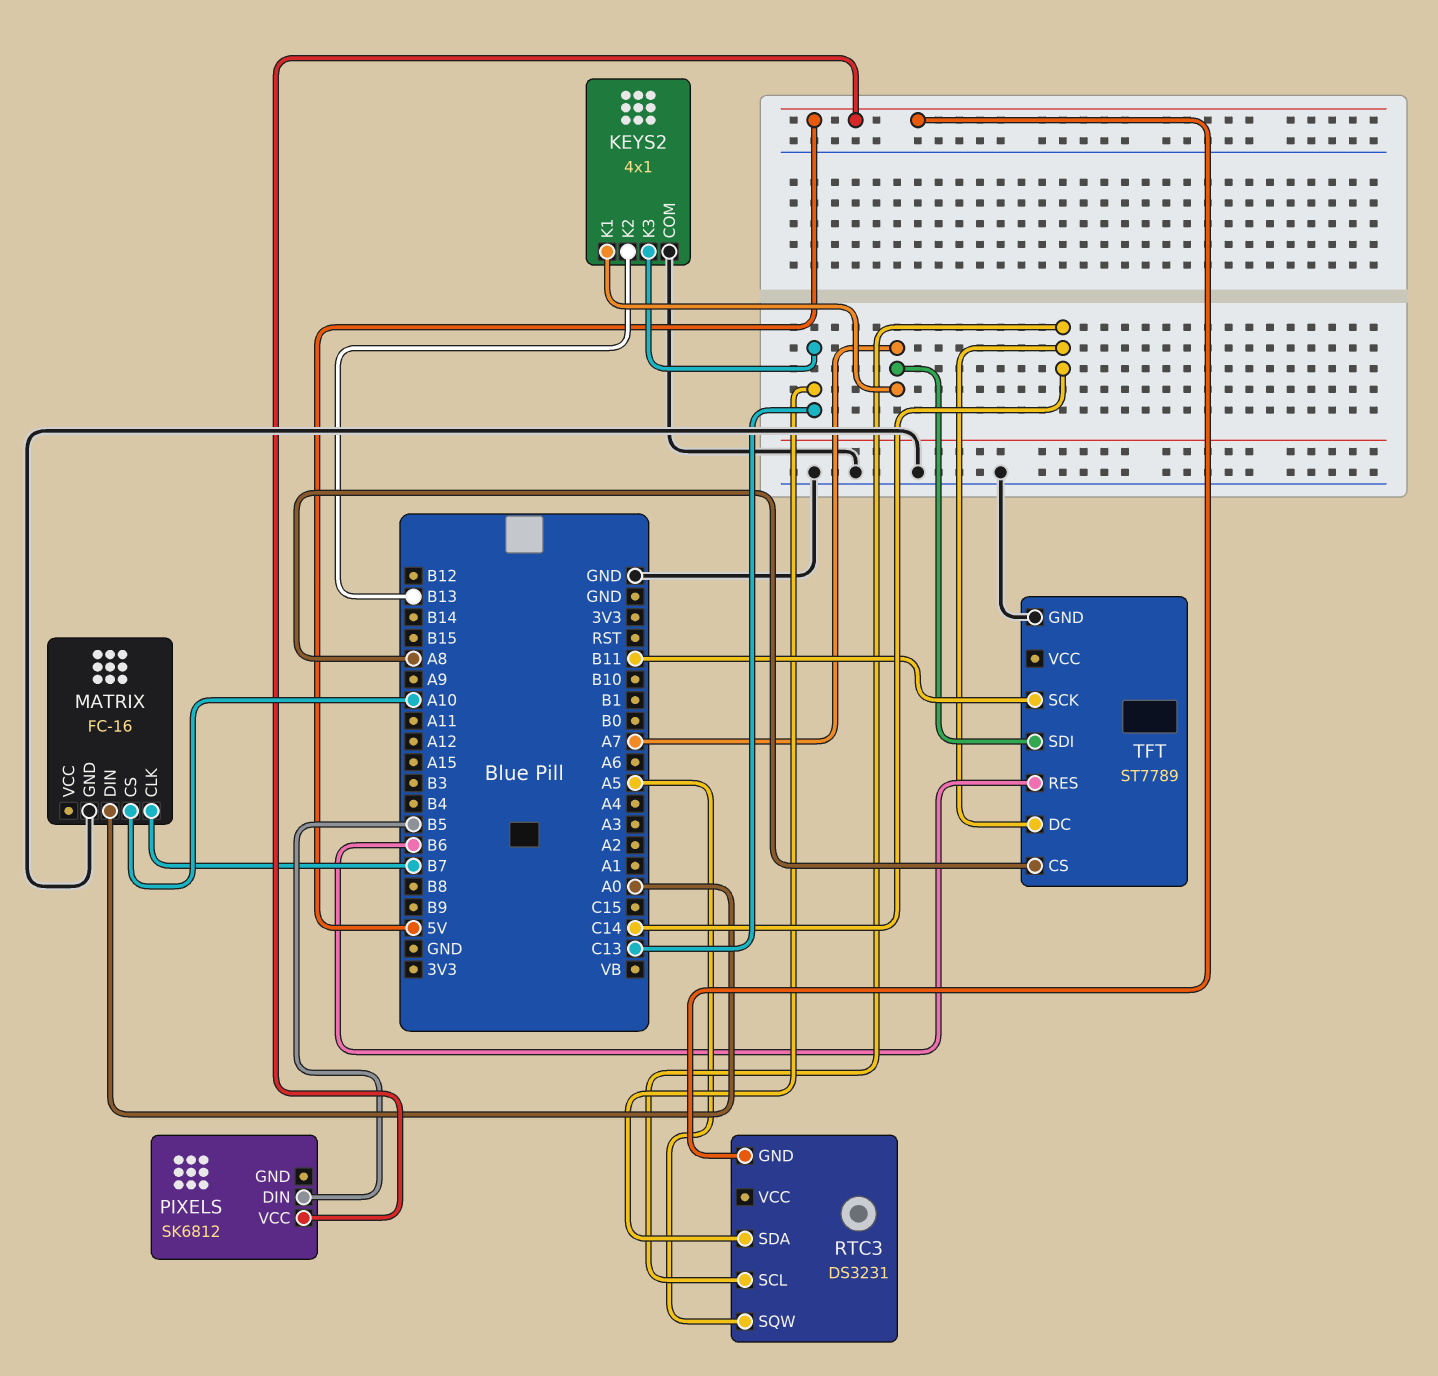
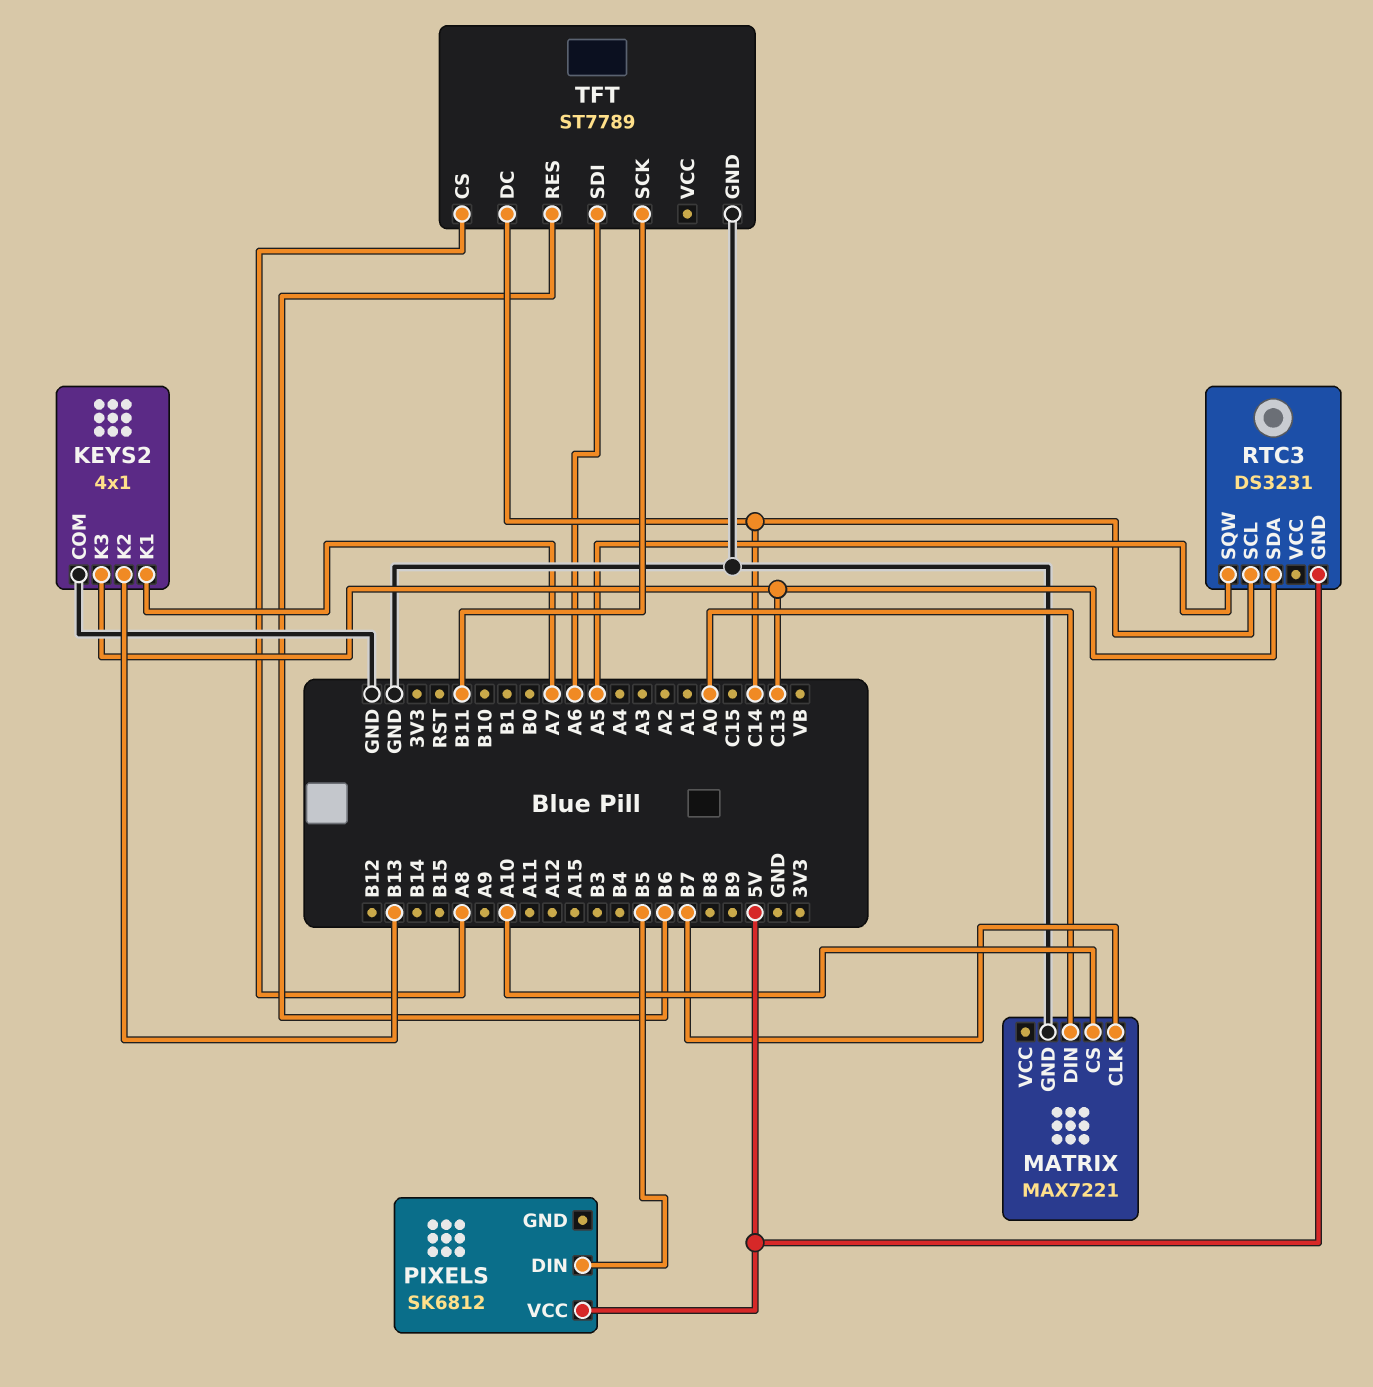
MATRIX: FC-16 -> MAX7221
TFT pin SDI: A7 -> A6

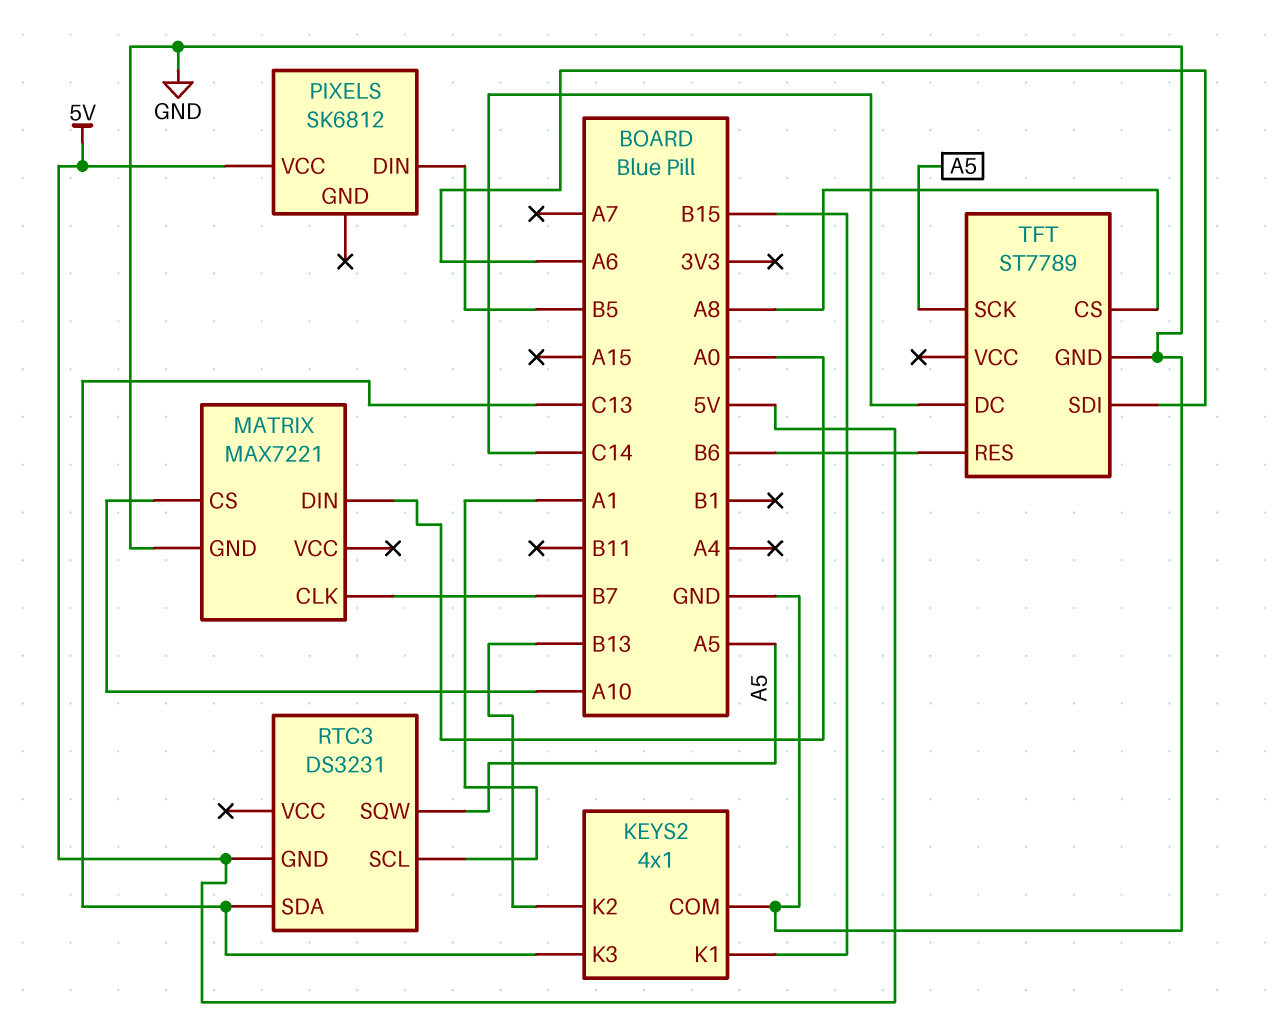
KEYS2 pin K1: A7 -> B15
RTC3 pin SCL: C14 -> A1
TFT pin SCK: B11 -> A5

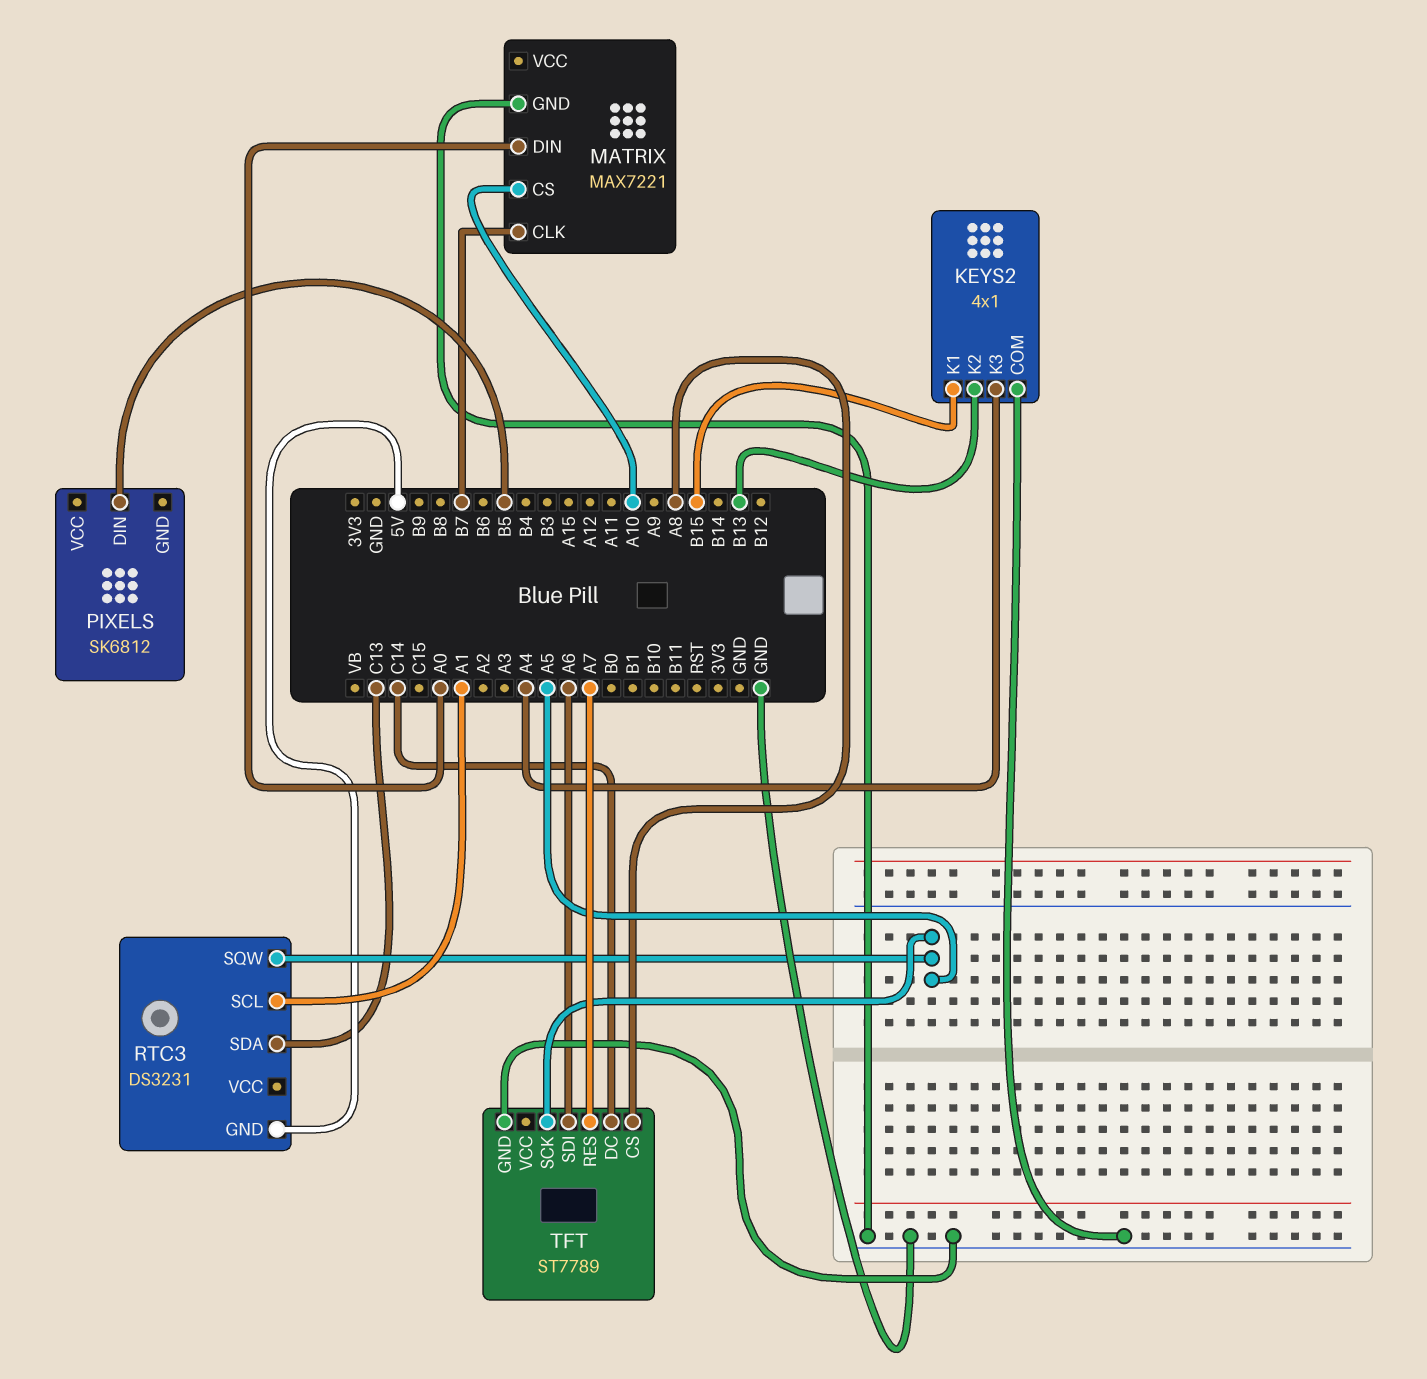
KEYS2 pin K3: C13 -> A4
PIXELS pin VCC: 5V -> none
TFT pin RES: B6 -> A7

